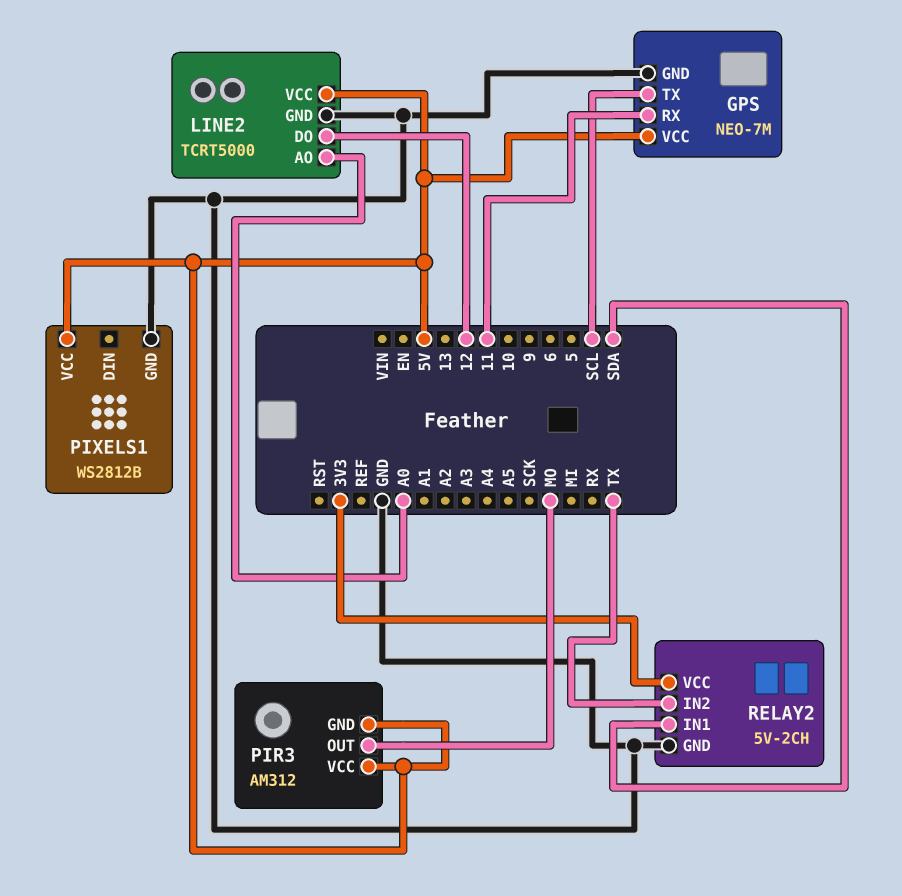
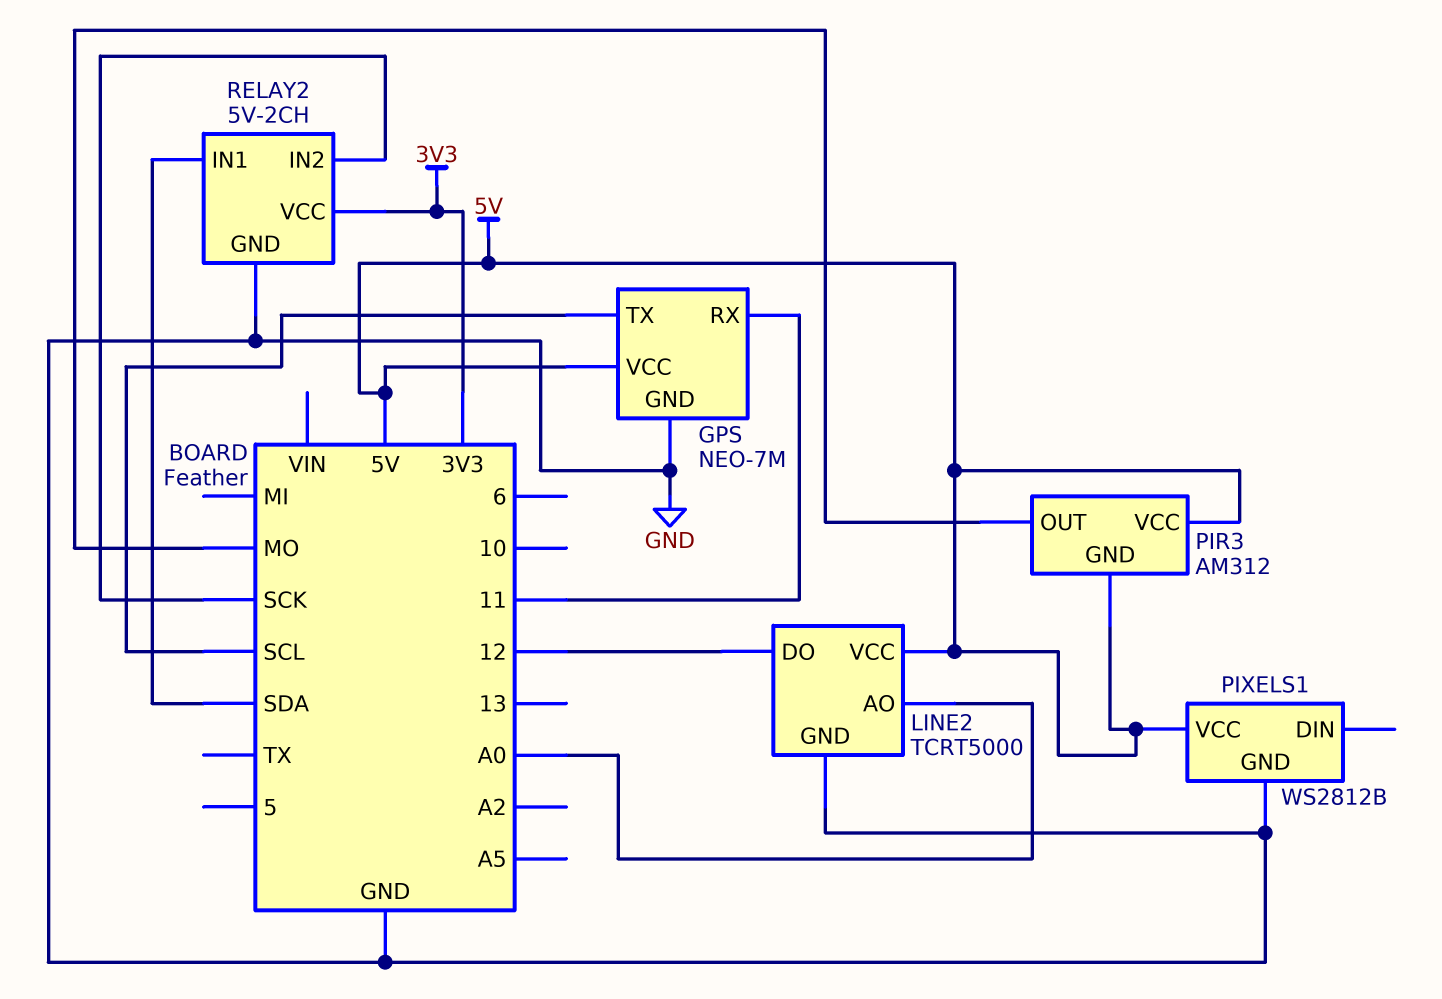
RELAY2 pin IN2: TX -> SCK

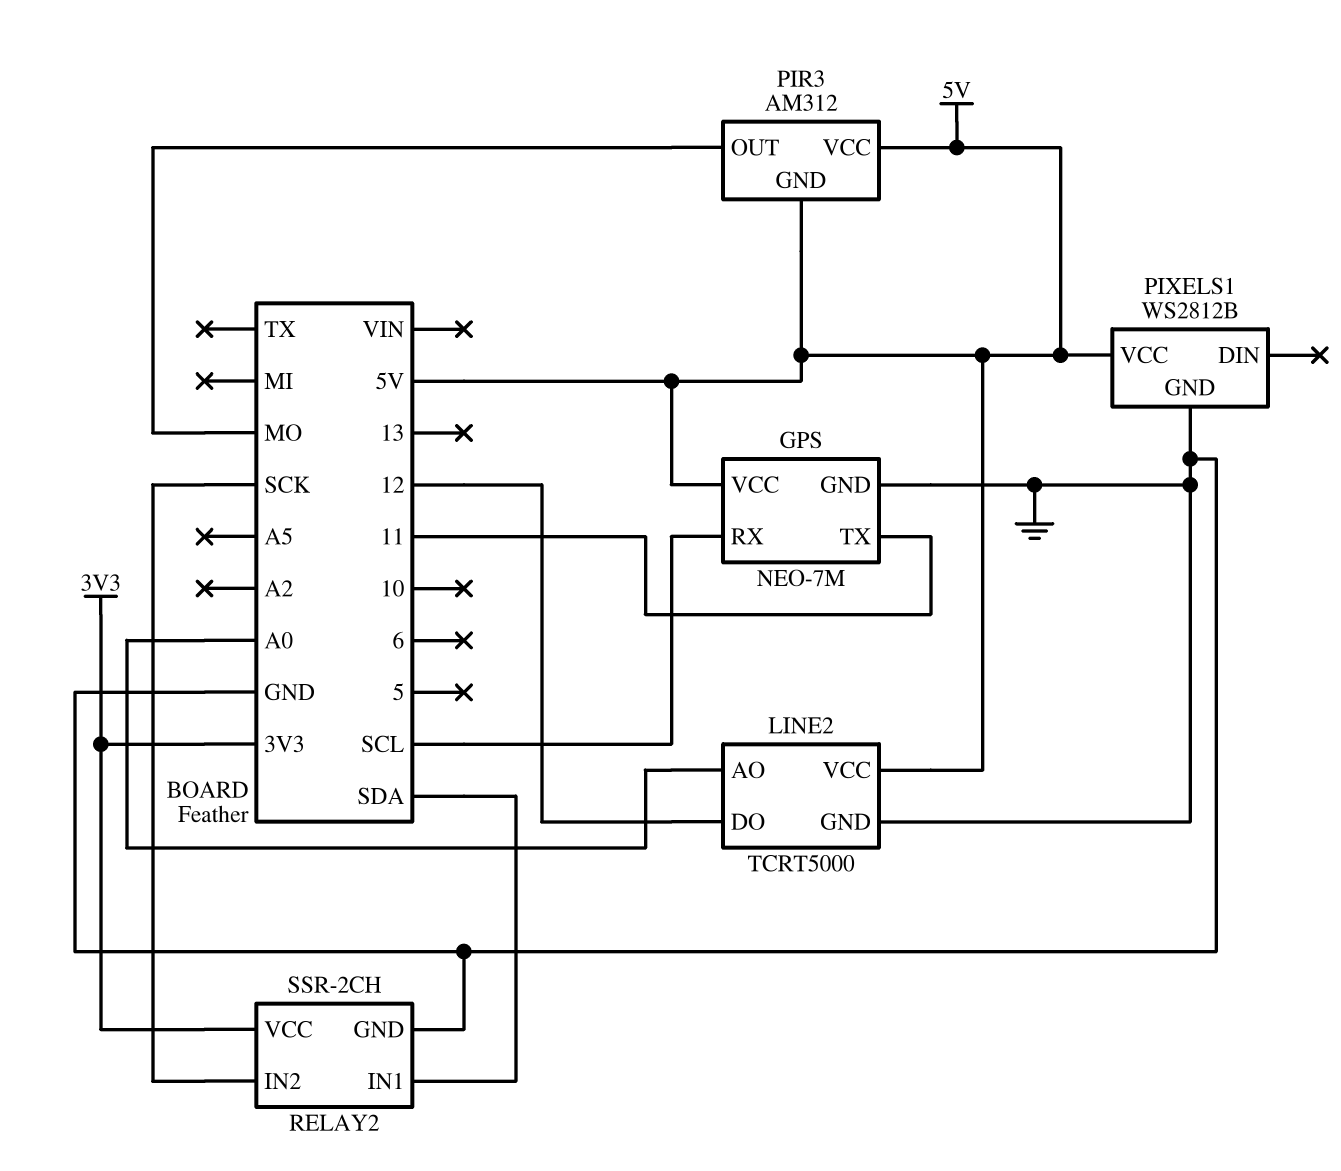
GPS pin RX: 11 -> SCL
GPS pin TX: SCL -> 11
RELAY2: 5V-2CH -> SSR-2CH

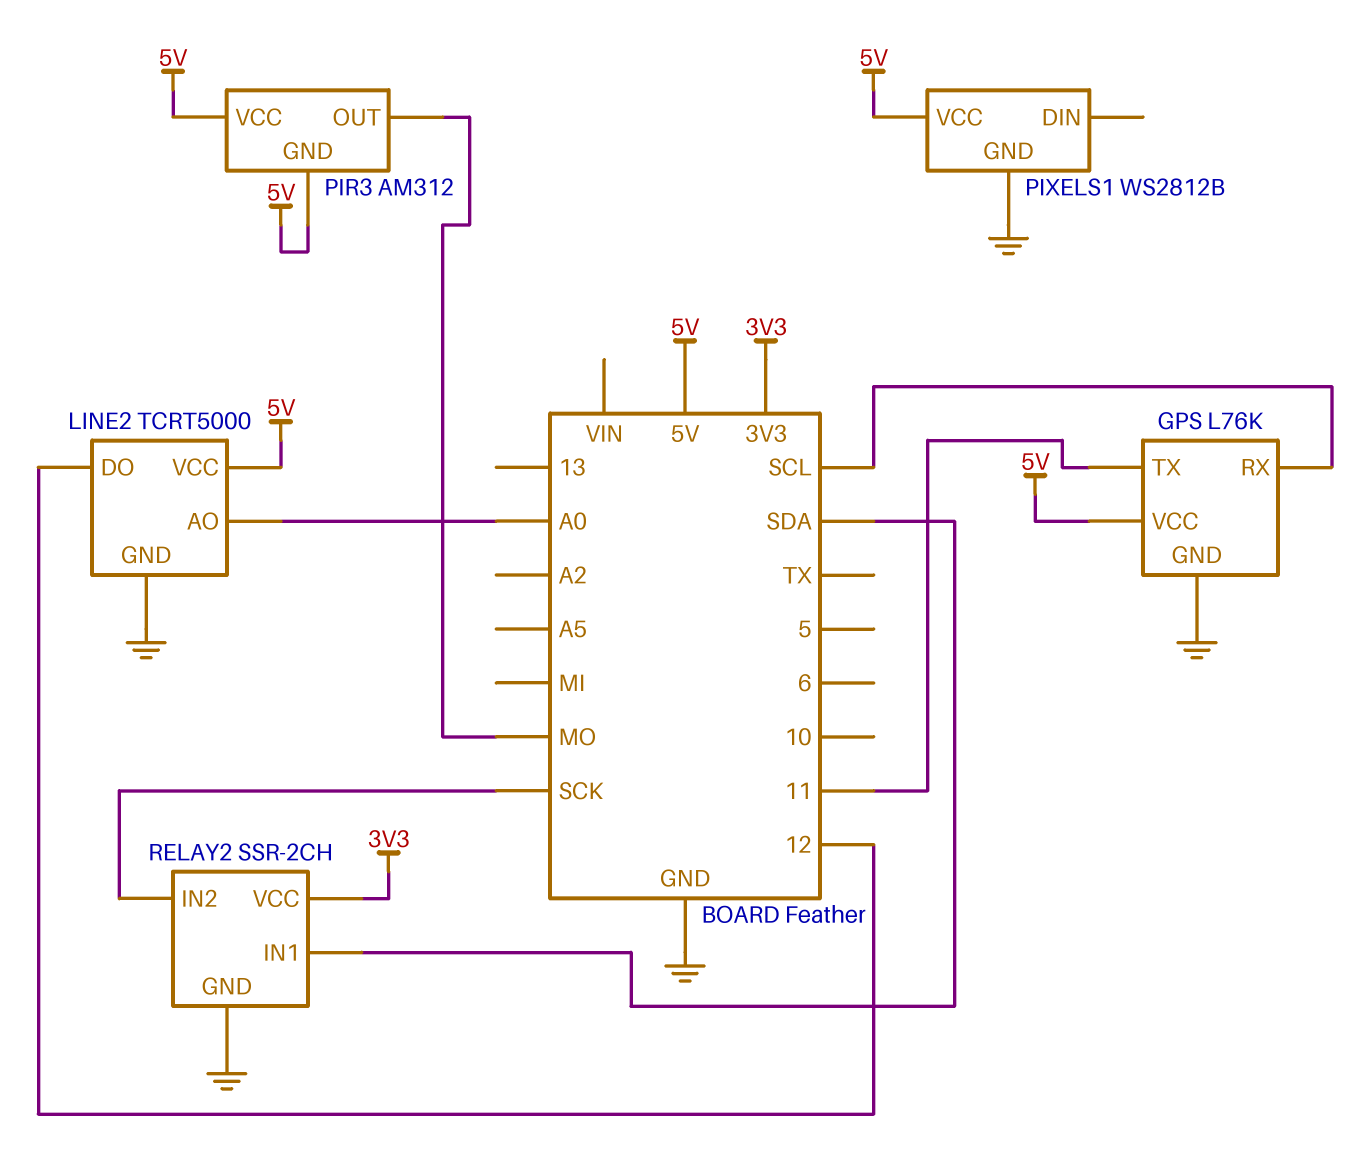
GPS: NEO-7M -> L76K

